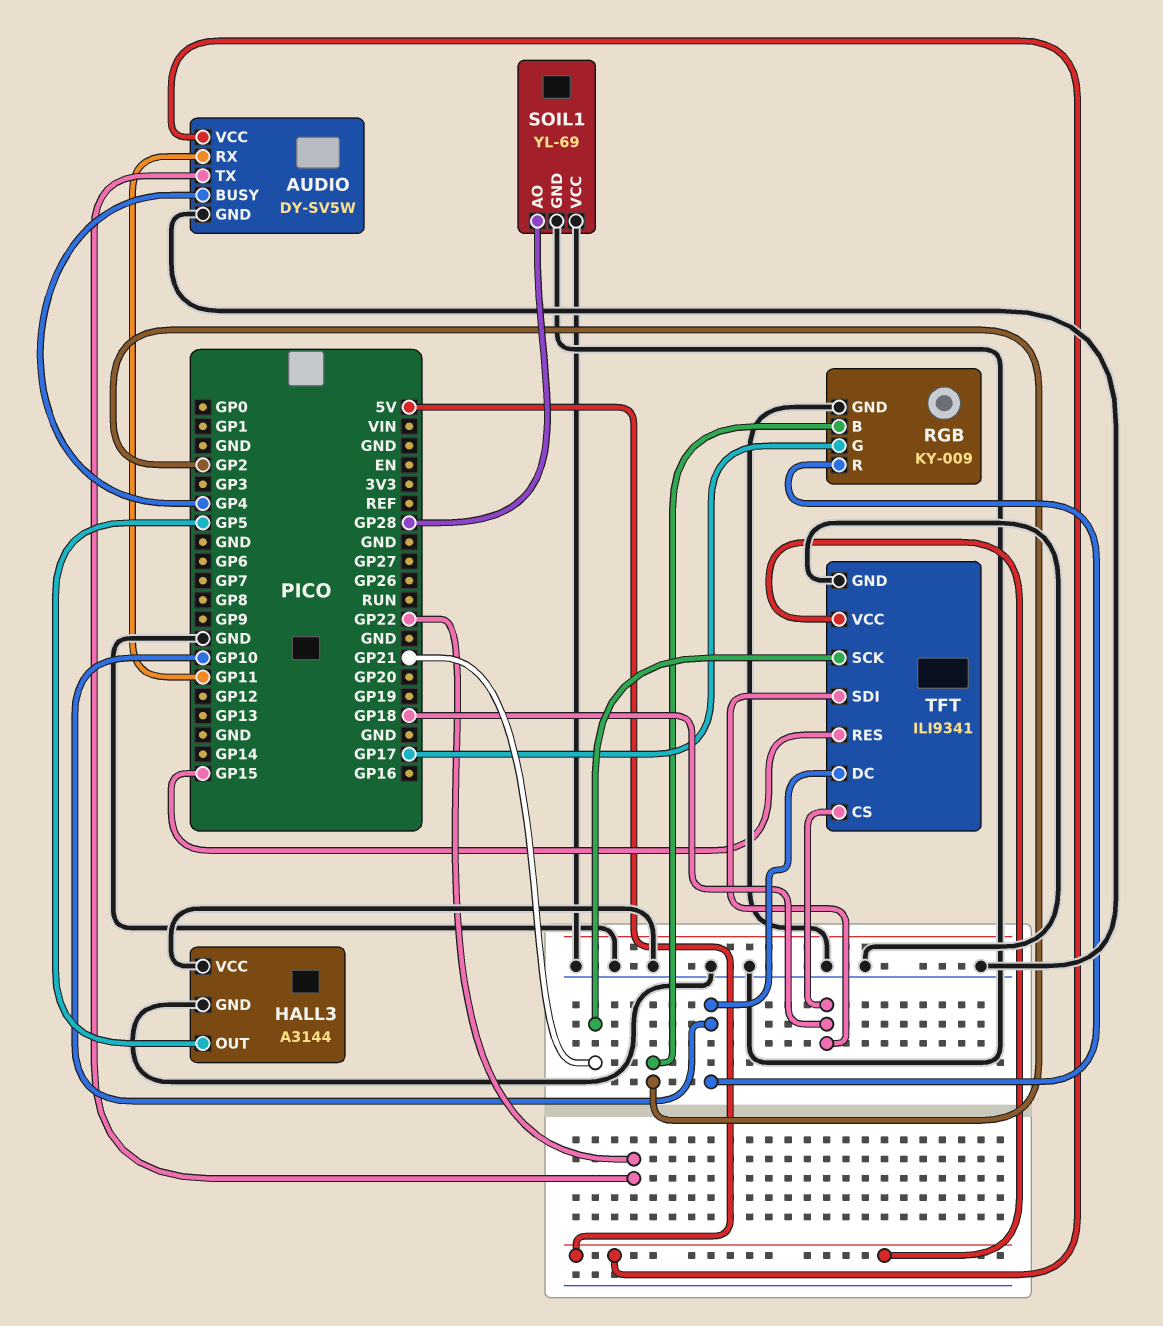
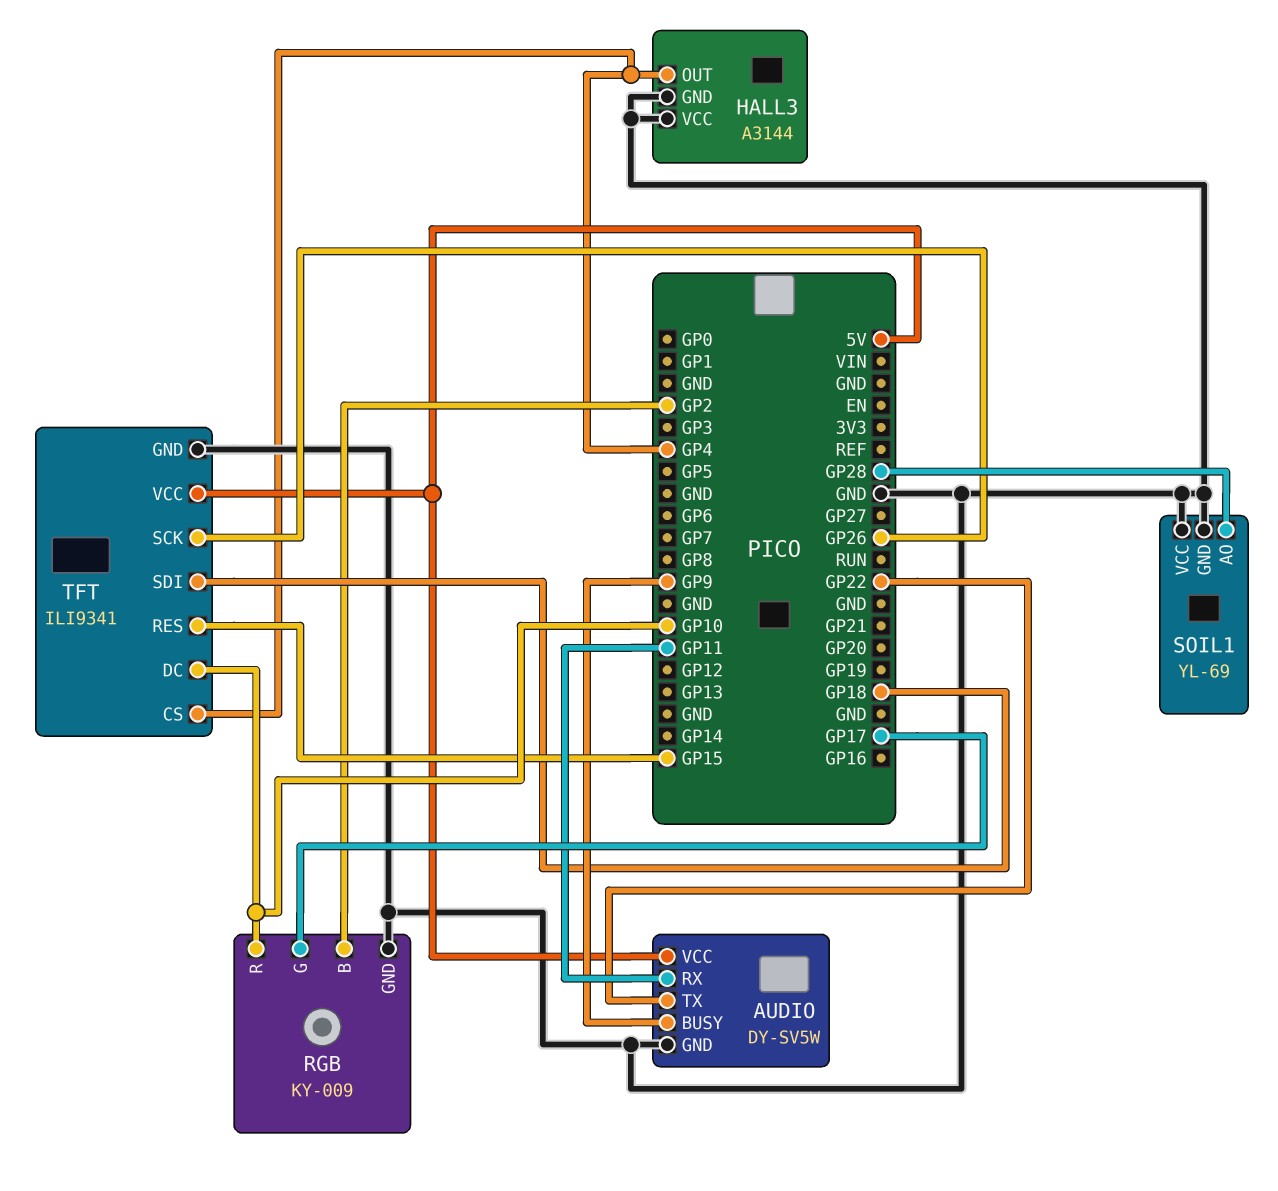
AUDIO pin BUSY: GP4 -> GP9
HALL3 pin OUT: GP5 -> GP4
TFT pin CS: GP18 -> GP4
TFT pin SCK: GP21 -> GP26

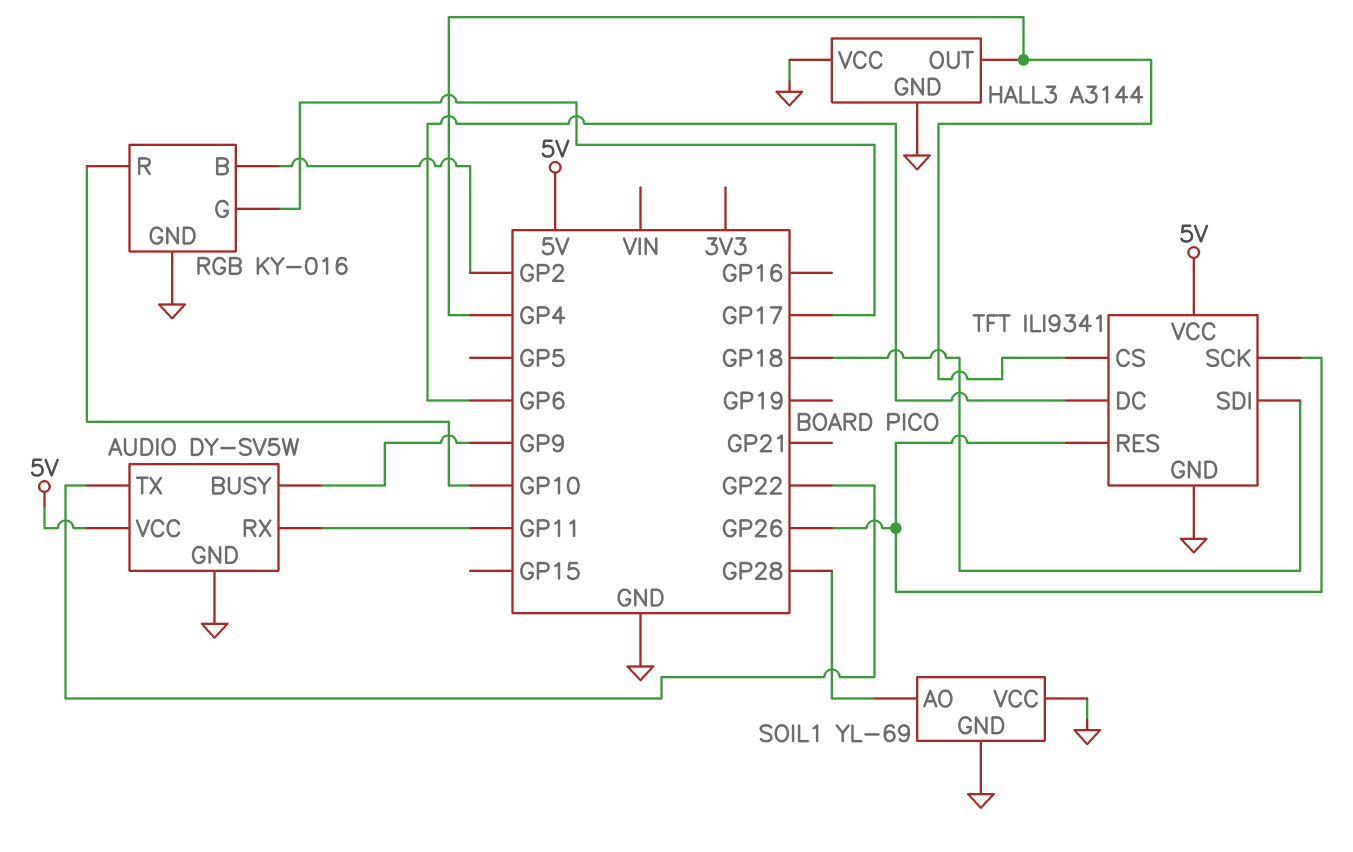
RGB: KY-009 -> KY-016
TFT pin DC: GP10 -> GP6
TFT pin RES: GP15 -> GP26

